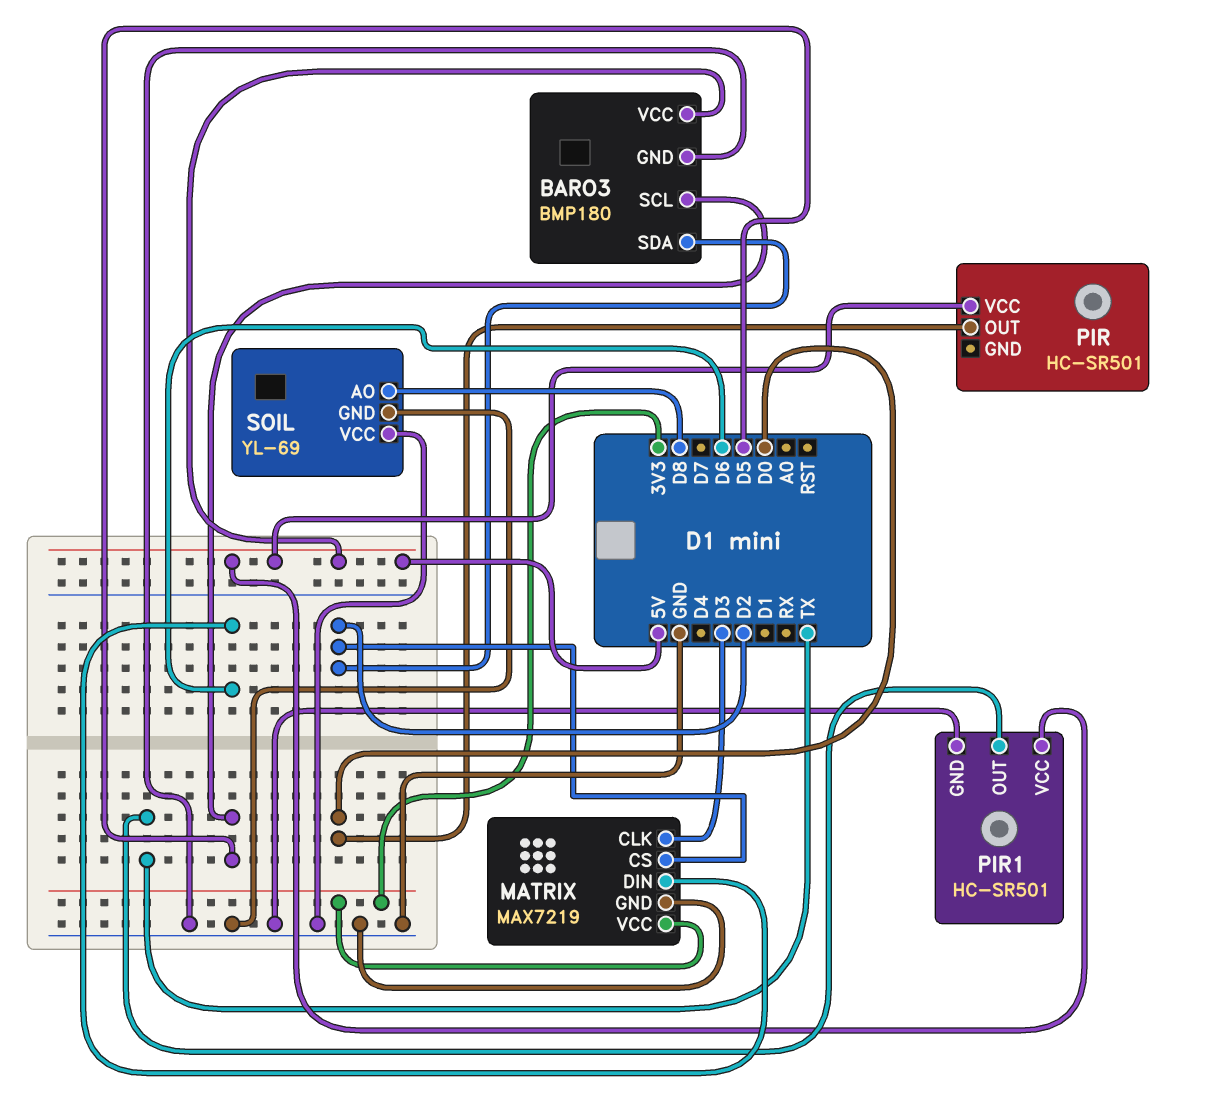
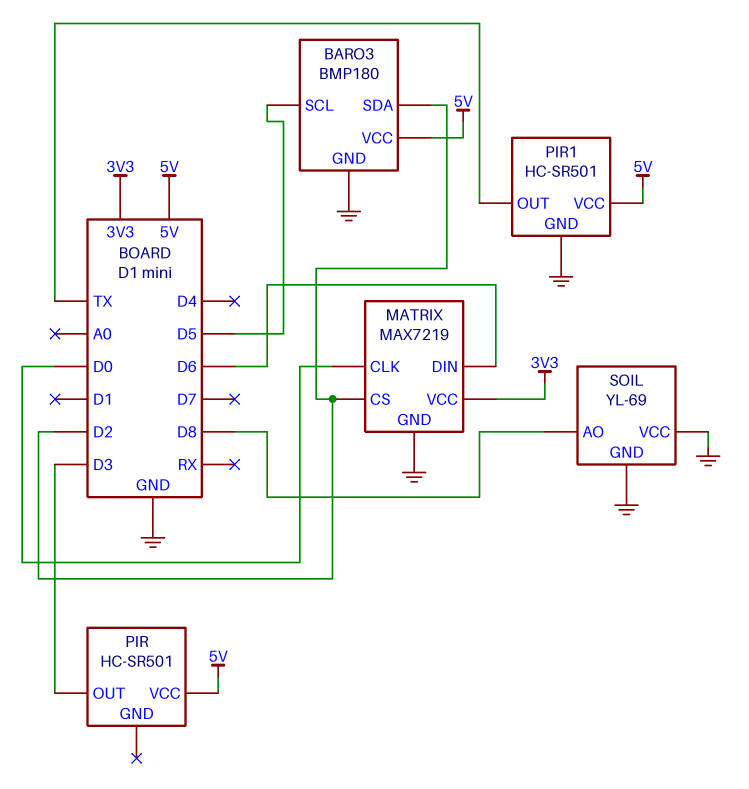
MATRIX pin CLK: D3 -> D0
PIR pin OUT: D0 -> D3

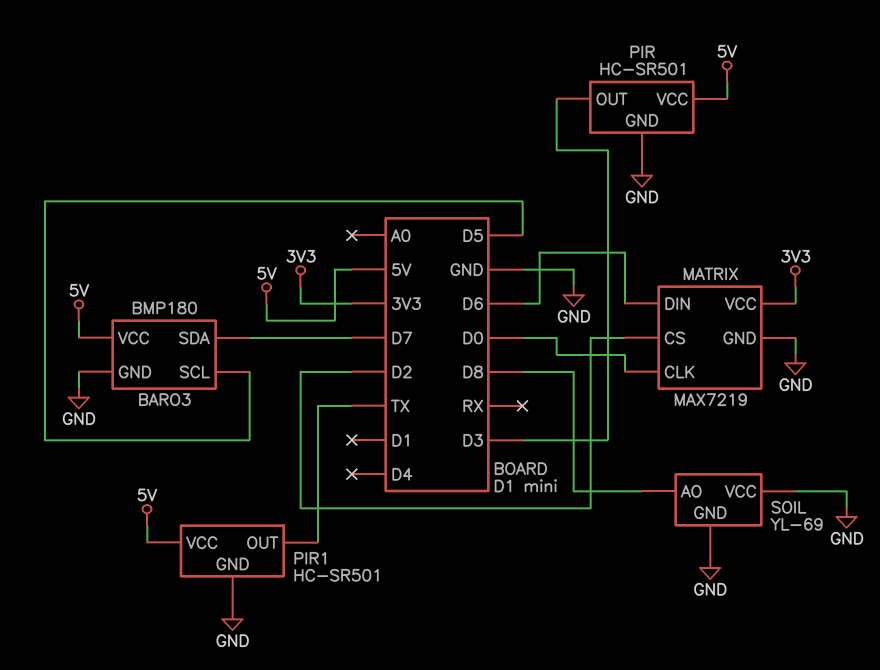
BARO3 pin SDA: D2 -> D7
PIR pin GND: none -> GND

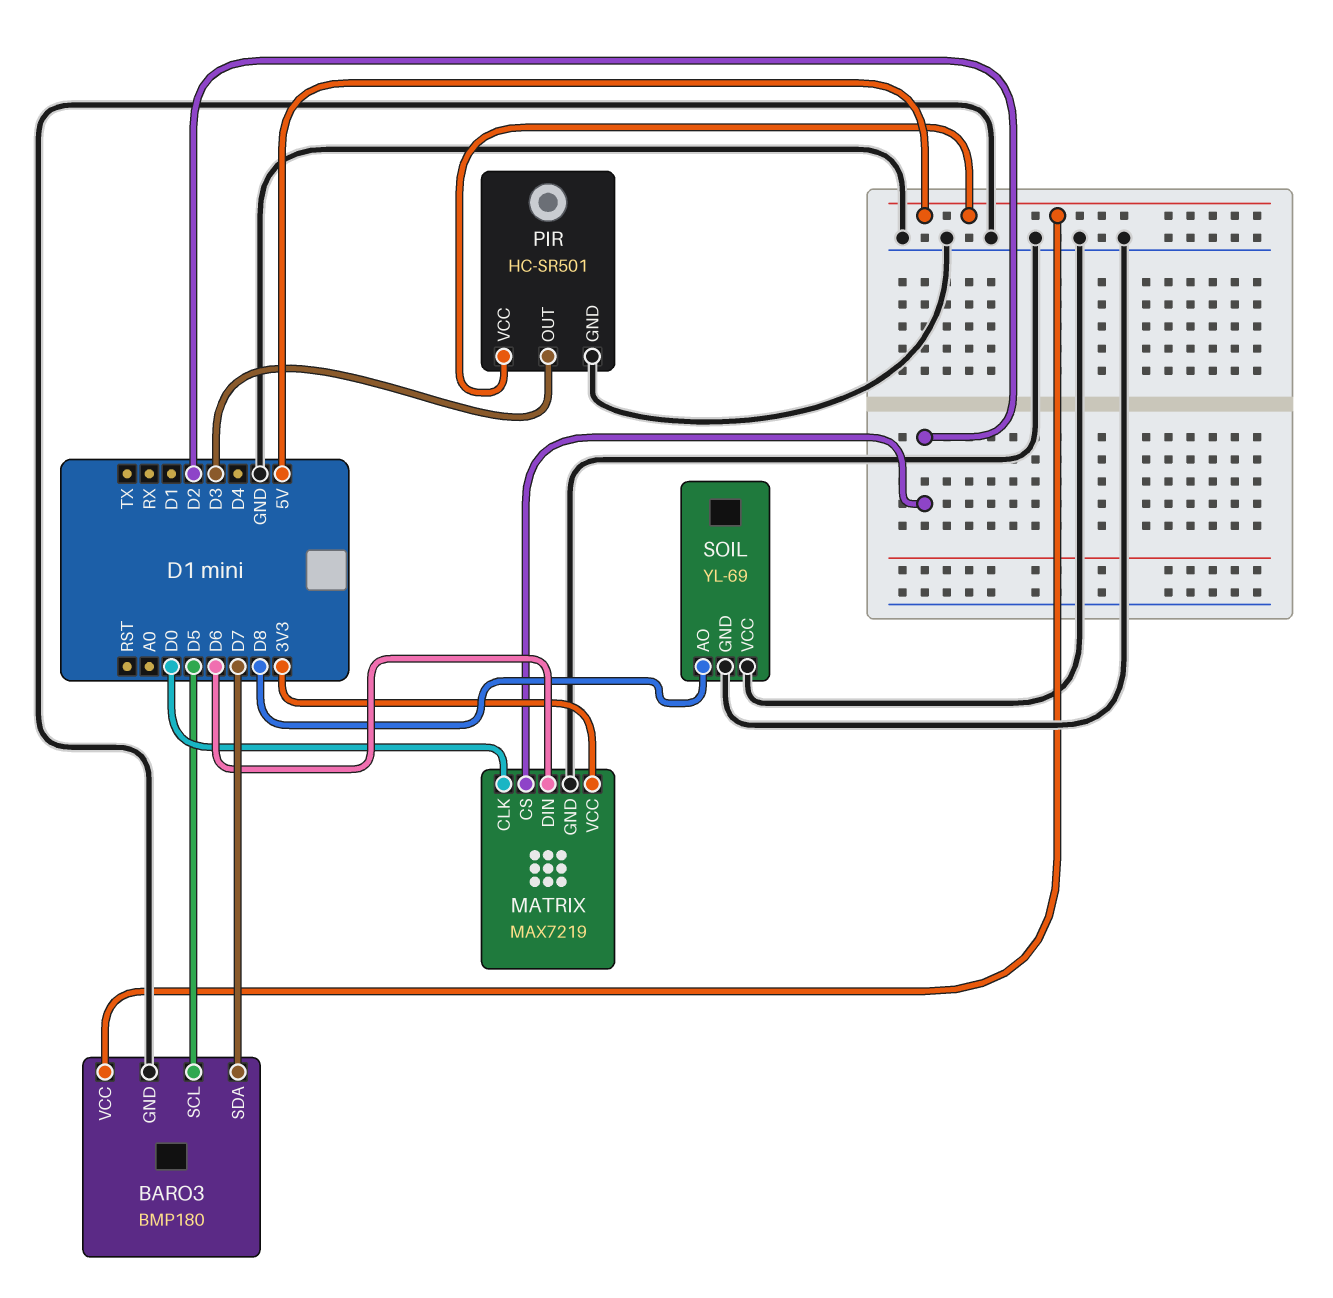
PIR1: HC-SR501 -> none
PIR1 pin GND: GND -> none
PIR1 pin OUT: TX -> none
PIR1 pin VCC: 5V -> none

